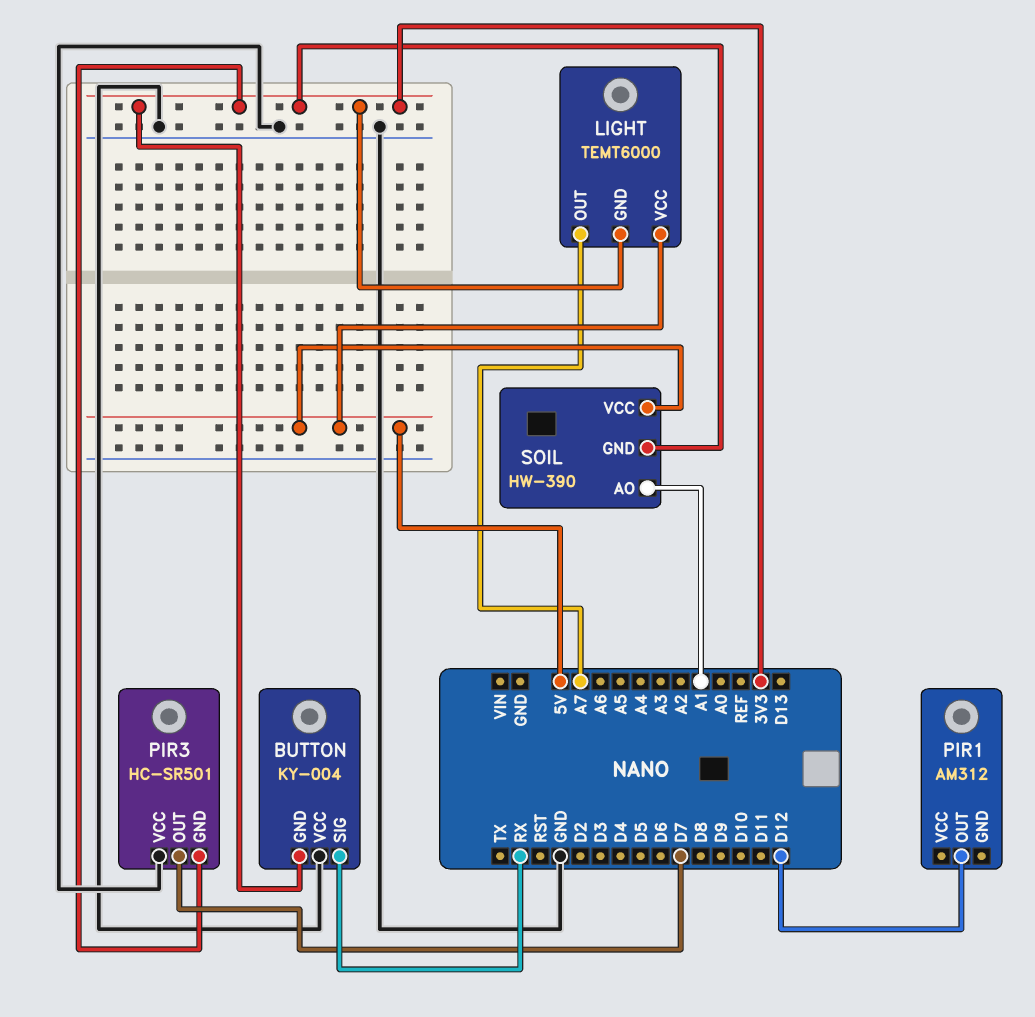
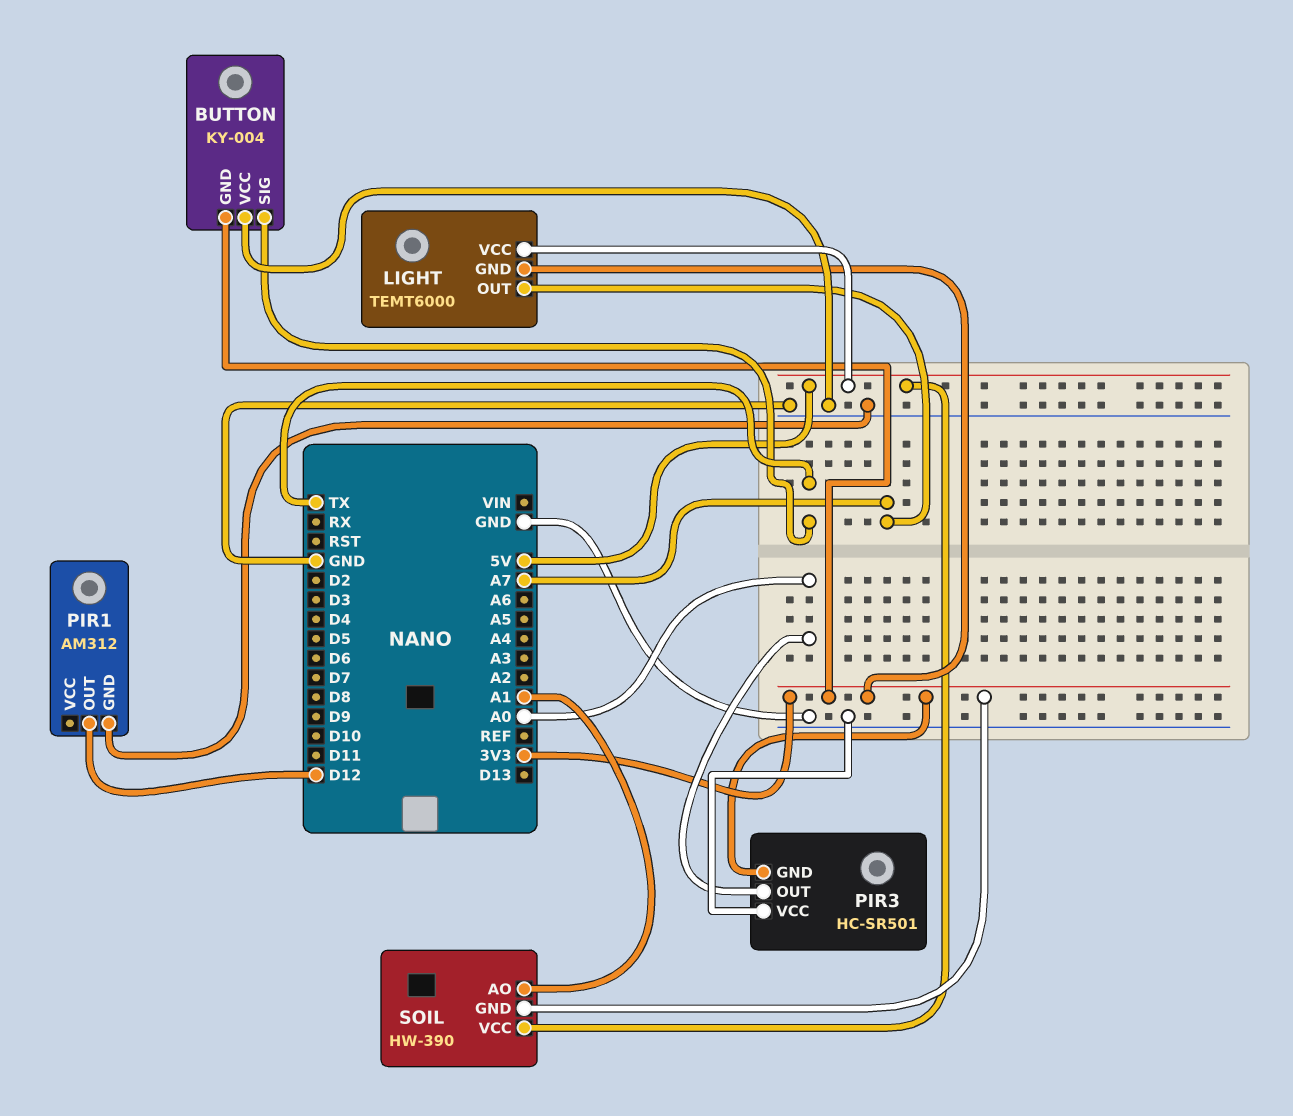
BUTTON pin SIG: RX -> TX
PIR1 pin GND: none -> GND
PIR3 pin OUT: D7 -> A0

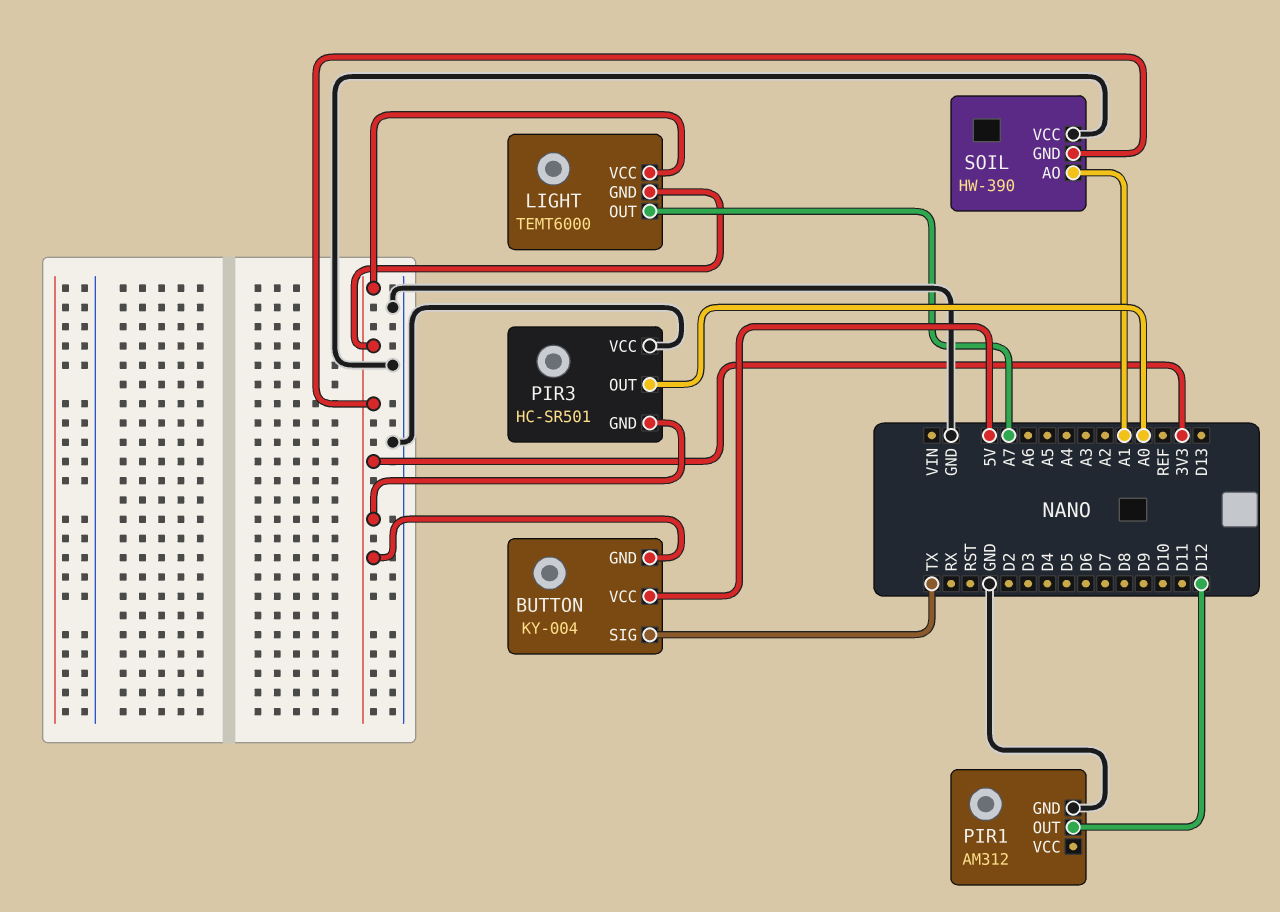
BUTTON pin VCC: GND -> 5V
LIGHT pin VCC: 5V -> 3V3
SOIL pin VCC: 5V -> GND

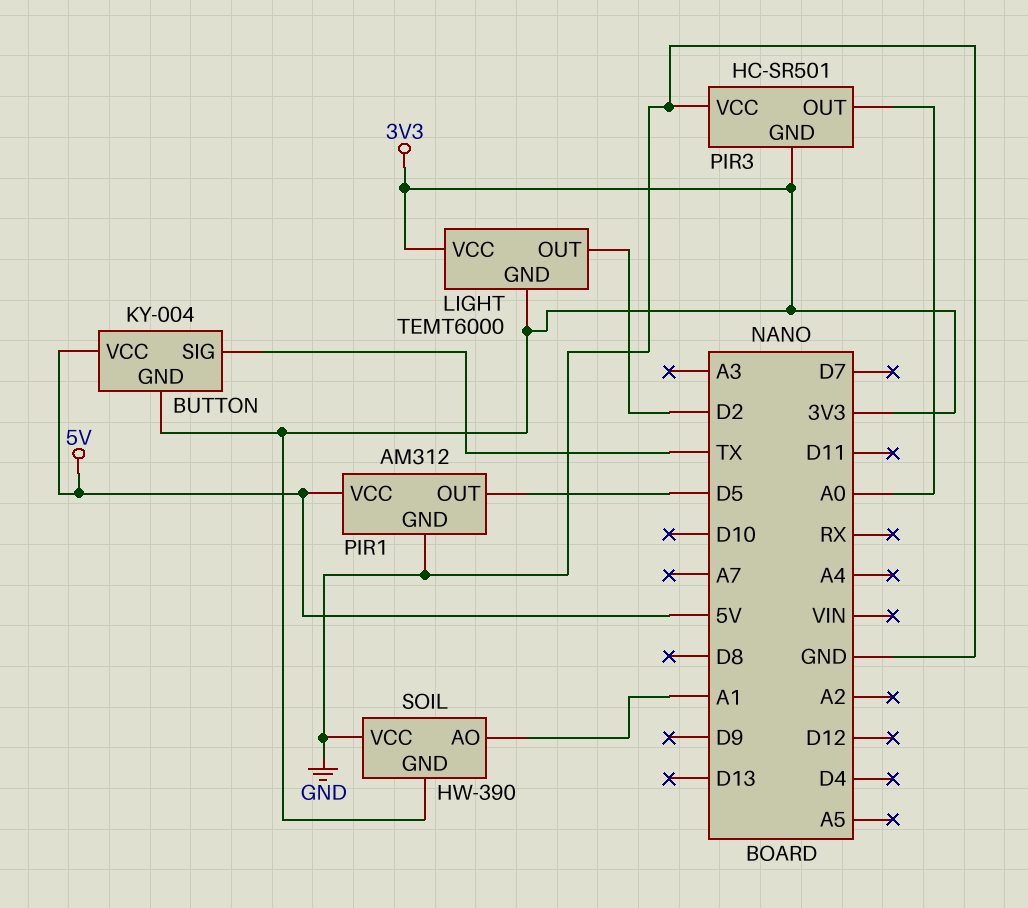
LIGHT pin OUT: A7 -> D2
PIR1 pin OUT: D12 -> D5
PIR1 pin VCC: none -> 5V

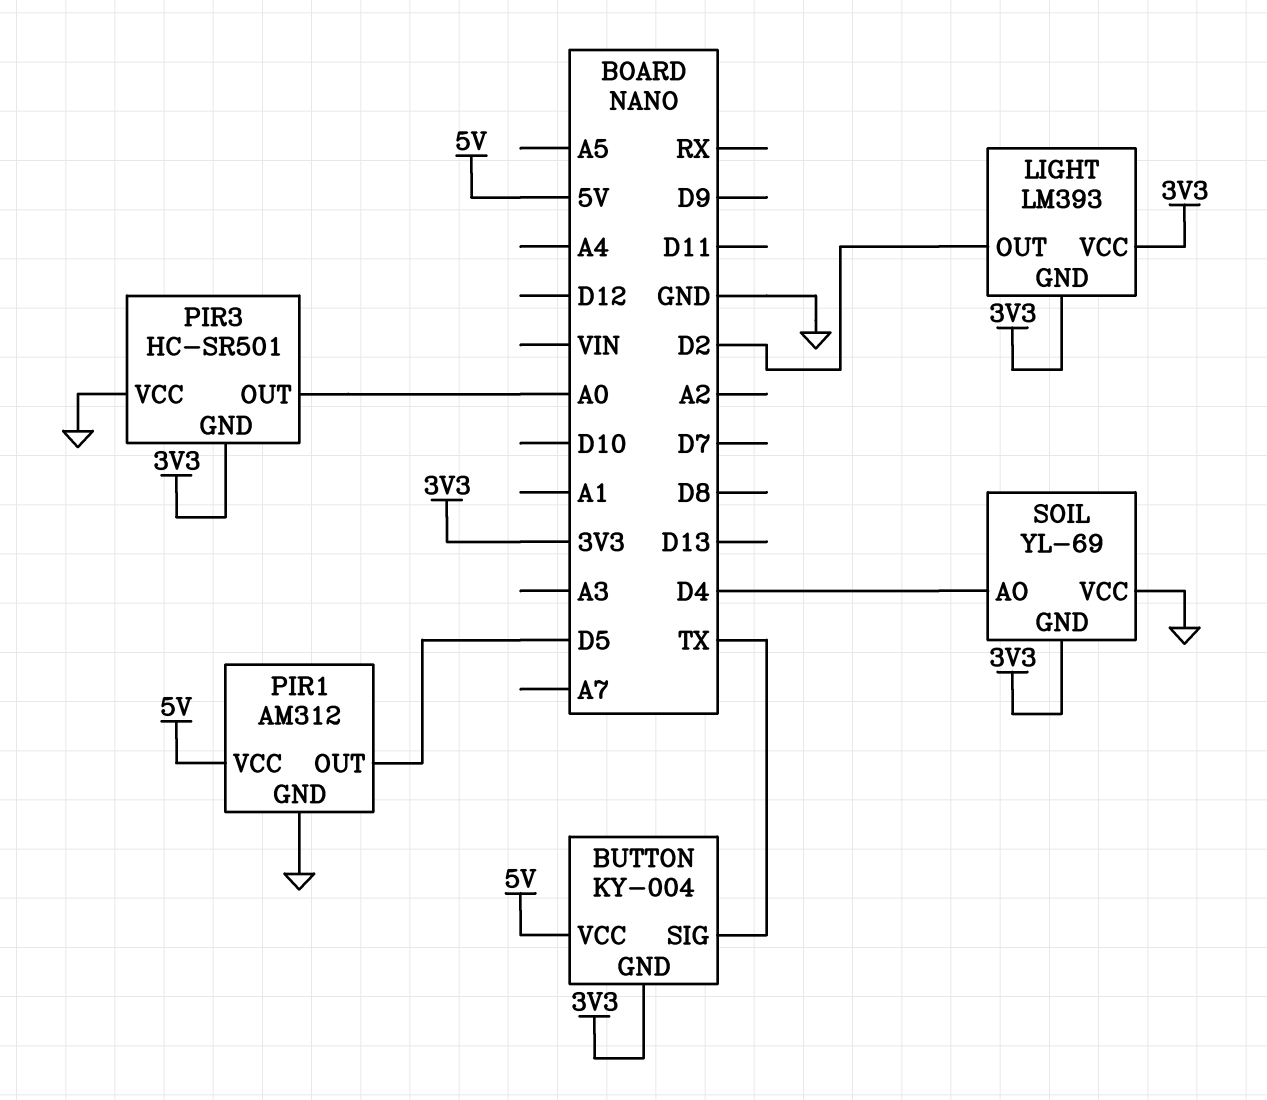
LIGHT: TEMT6000 -> LM393
SOIL: HW-390 -> YL-69
SOIL pin AO: A1 -> D4

